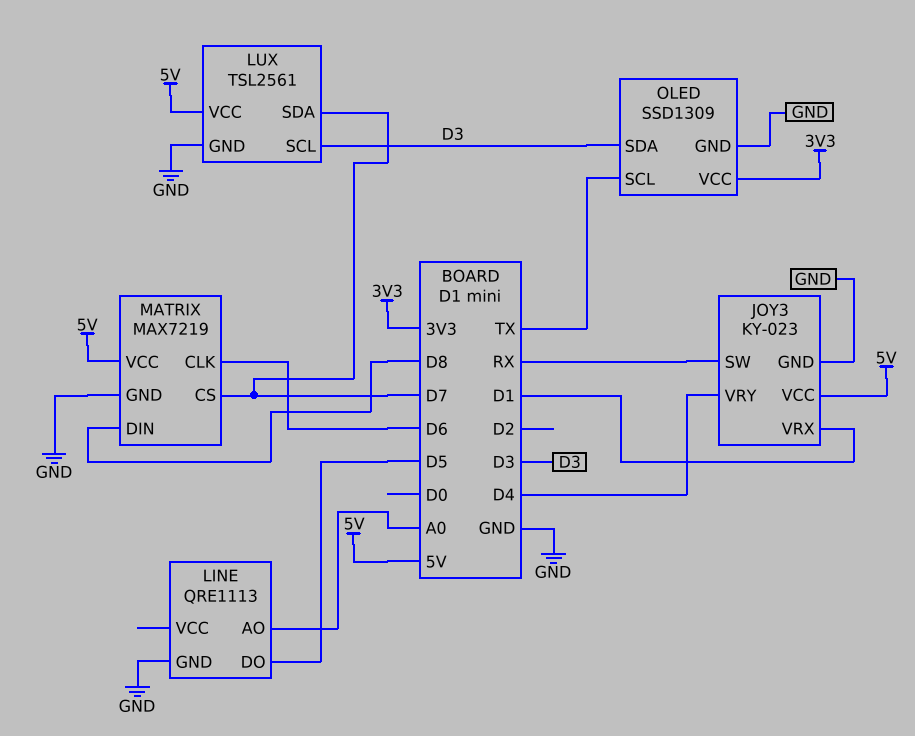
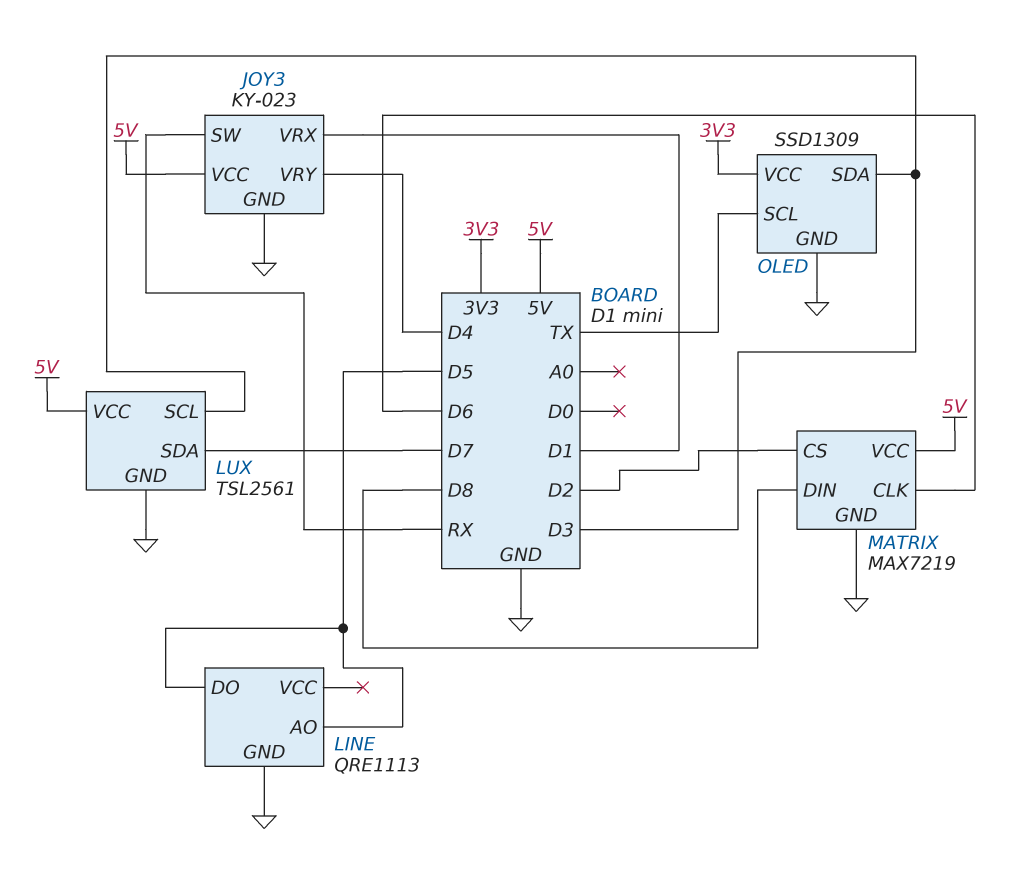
LINE pin AO: A0 -> D5
MATRIX pin CS: D7 -> D2

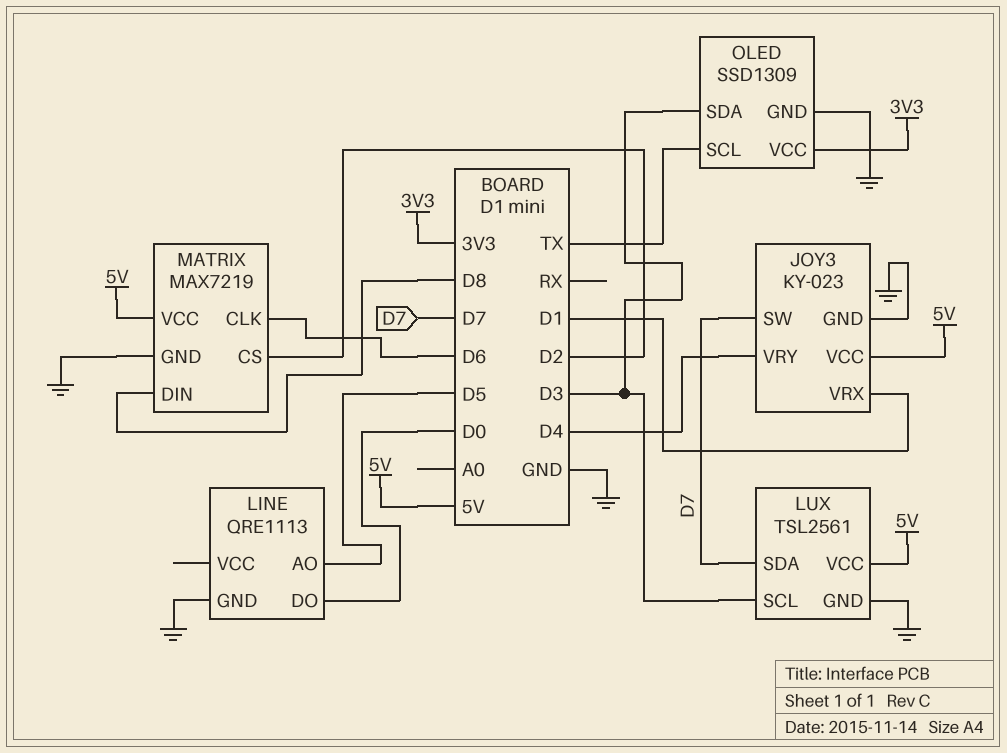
JOY3 pin SW: RX -> D7
LINE pin DO: D5 -> D0

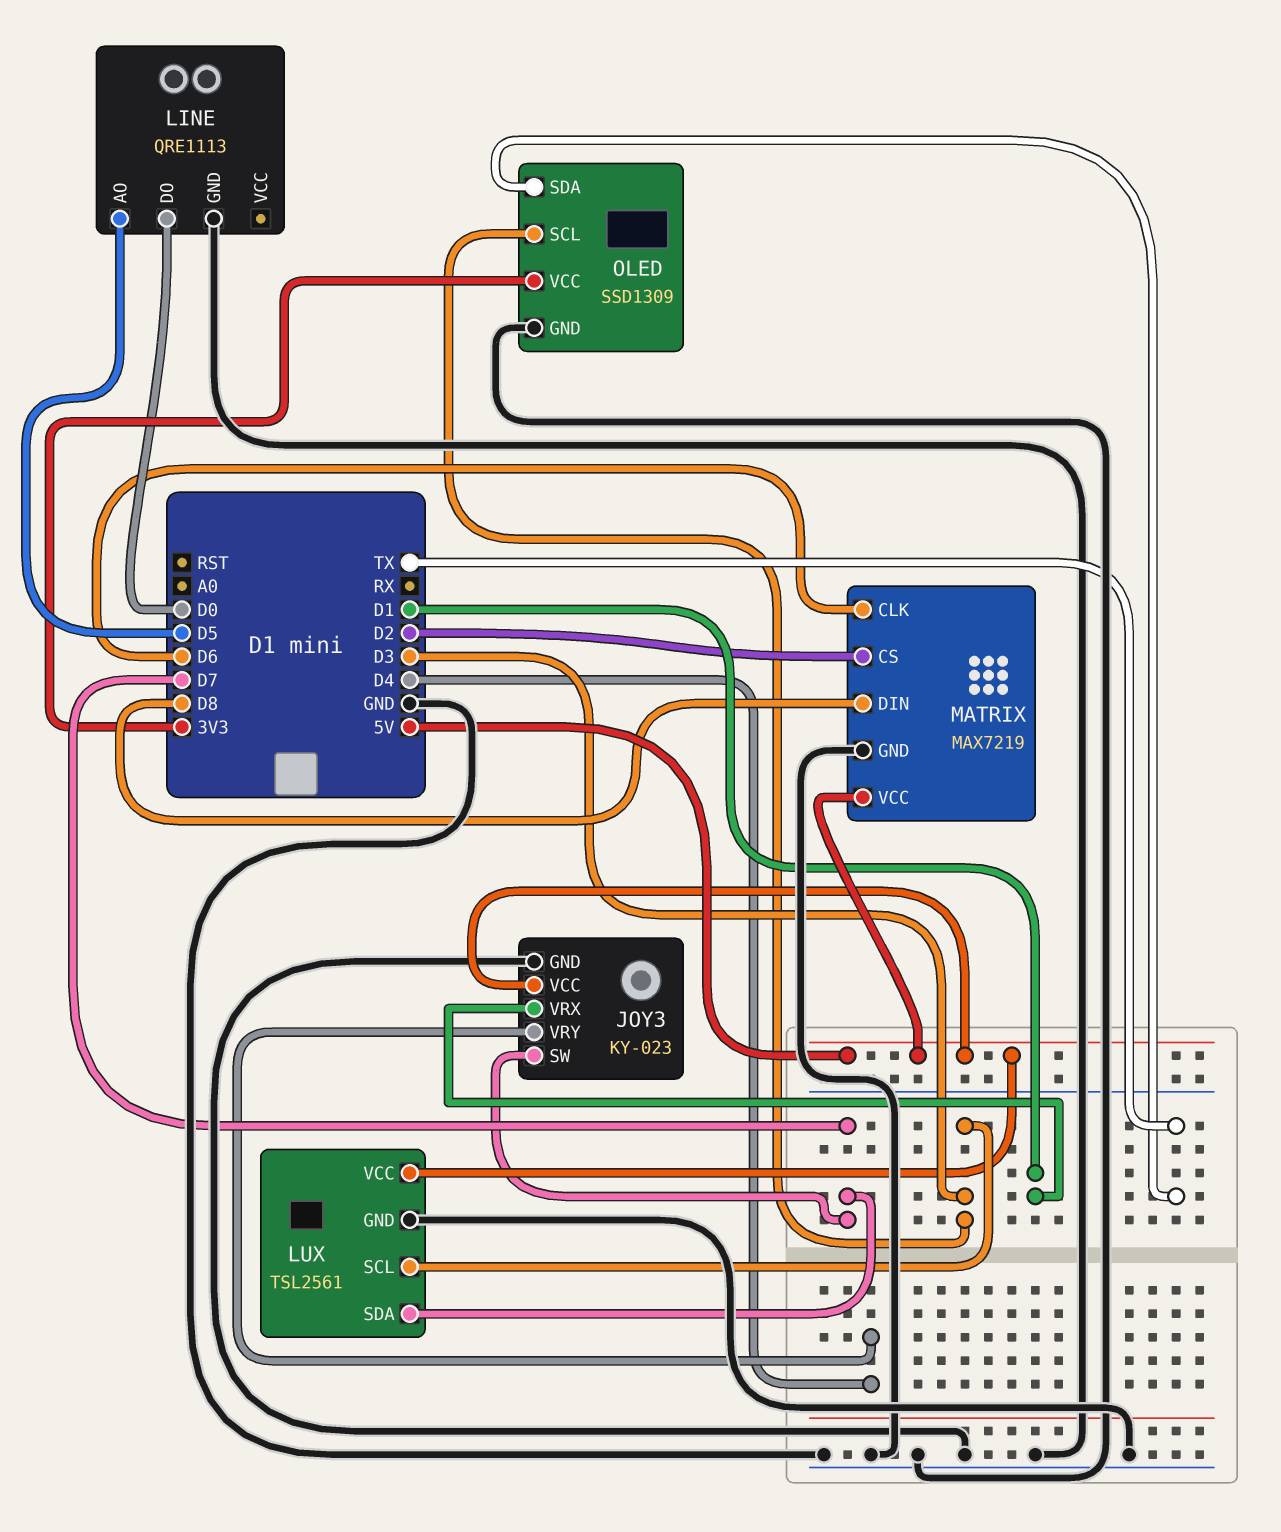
OLED pin SCL: TX -> D3
OLED pin SDA: D3 -> TX

